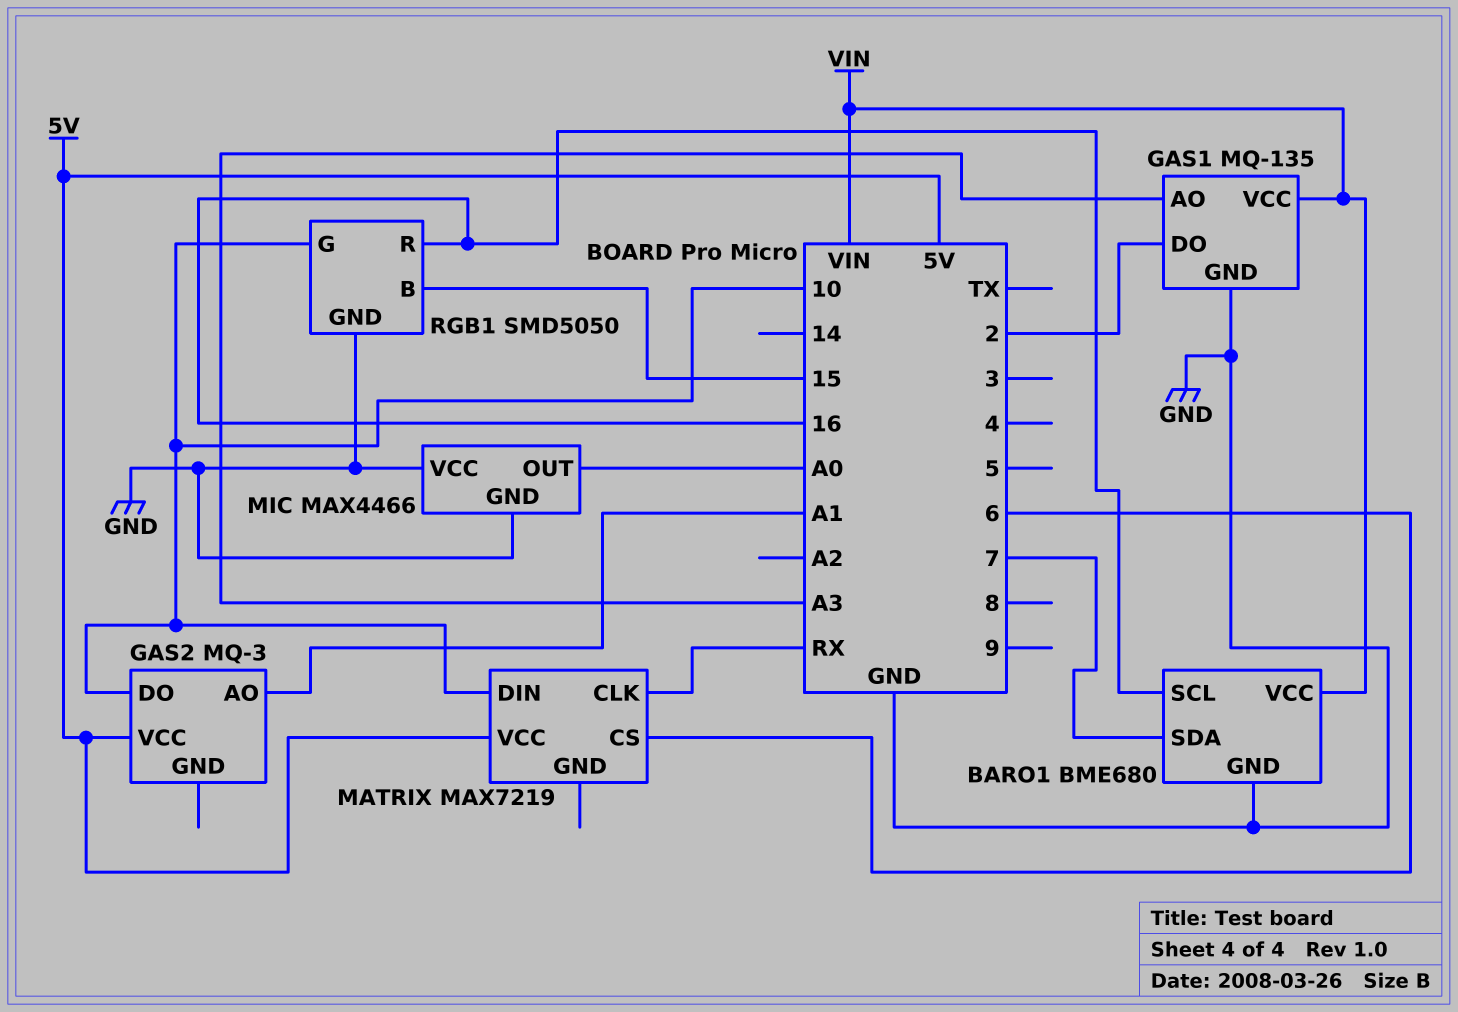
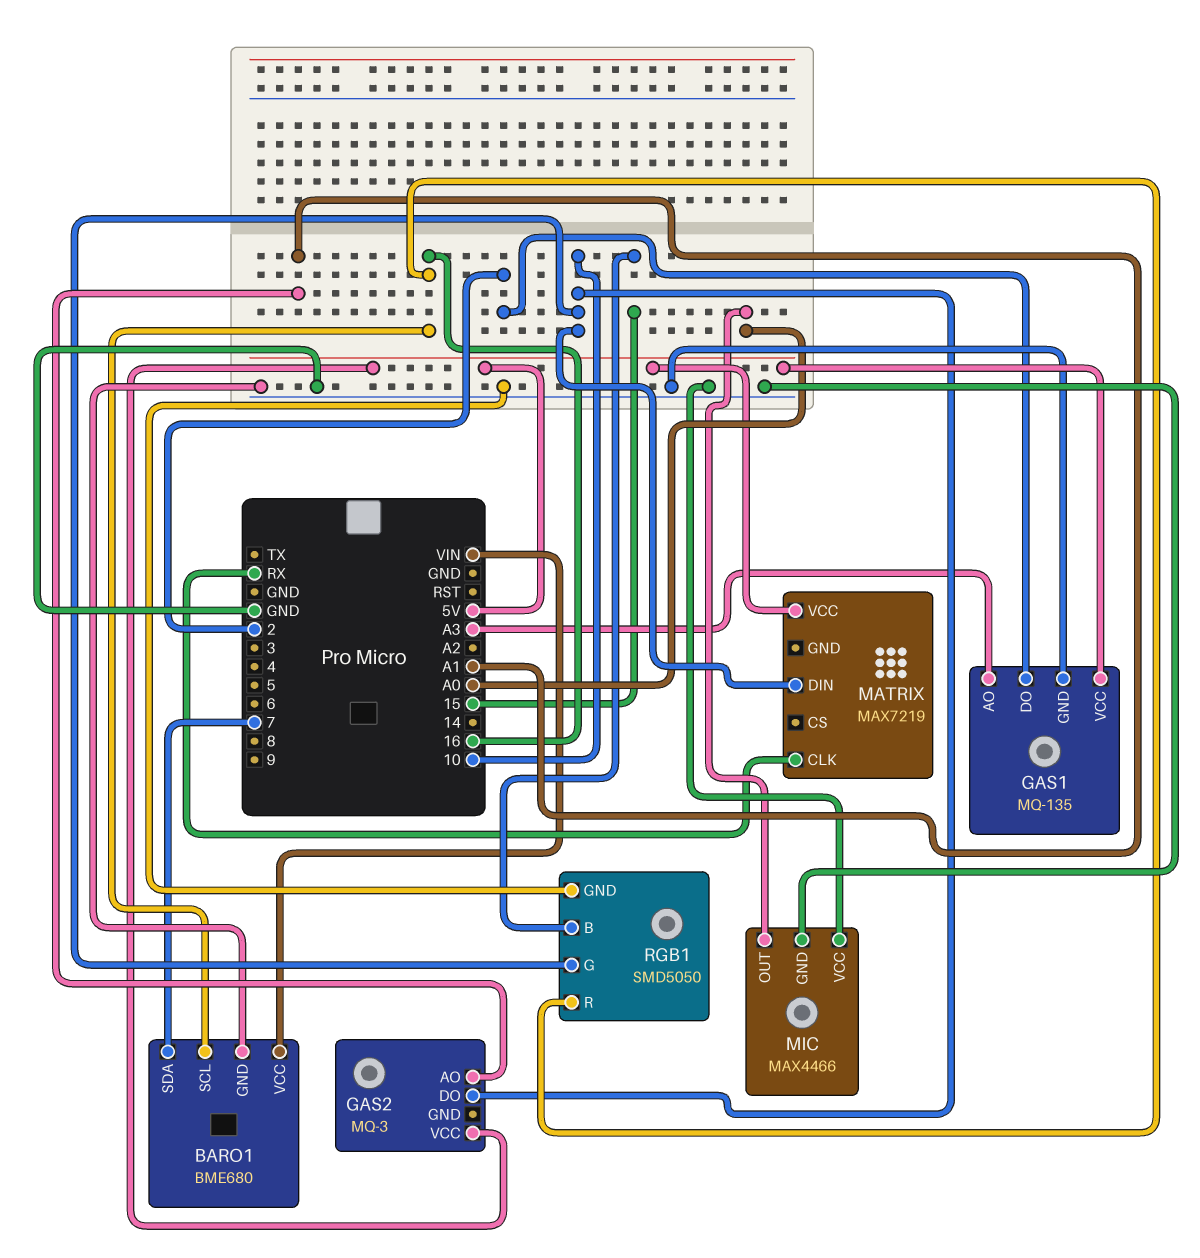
GAS1 pin VCC: VIN -> 5V
MATRIX pin CS: 6 -> none

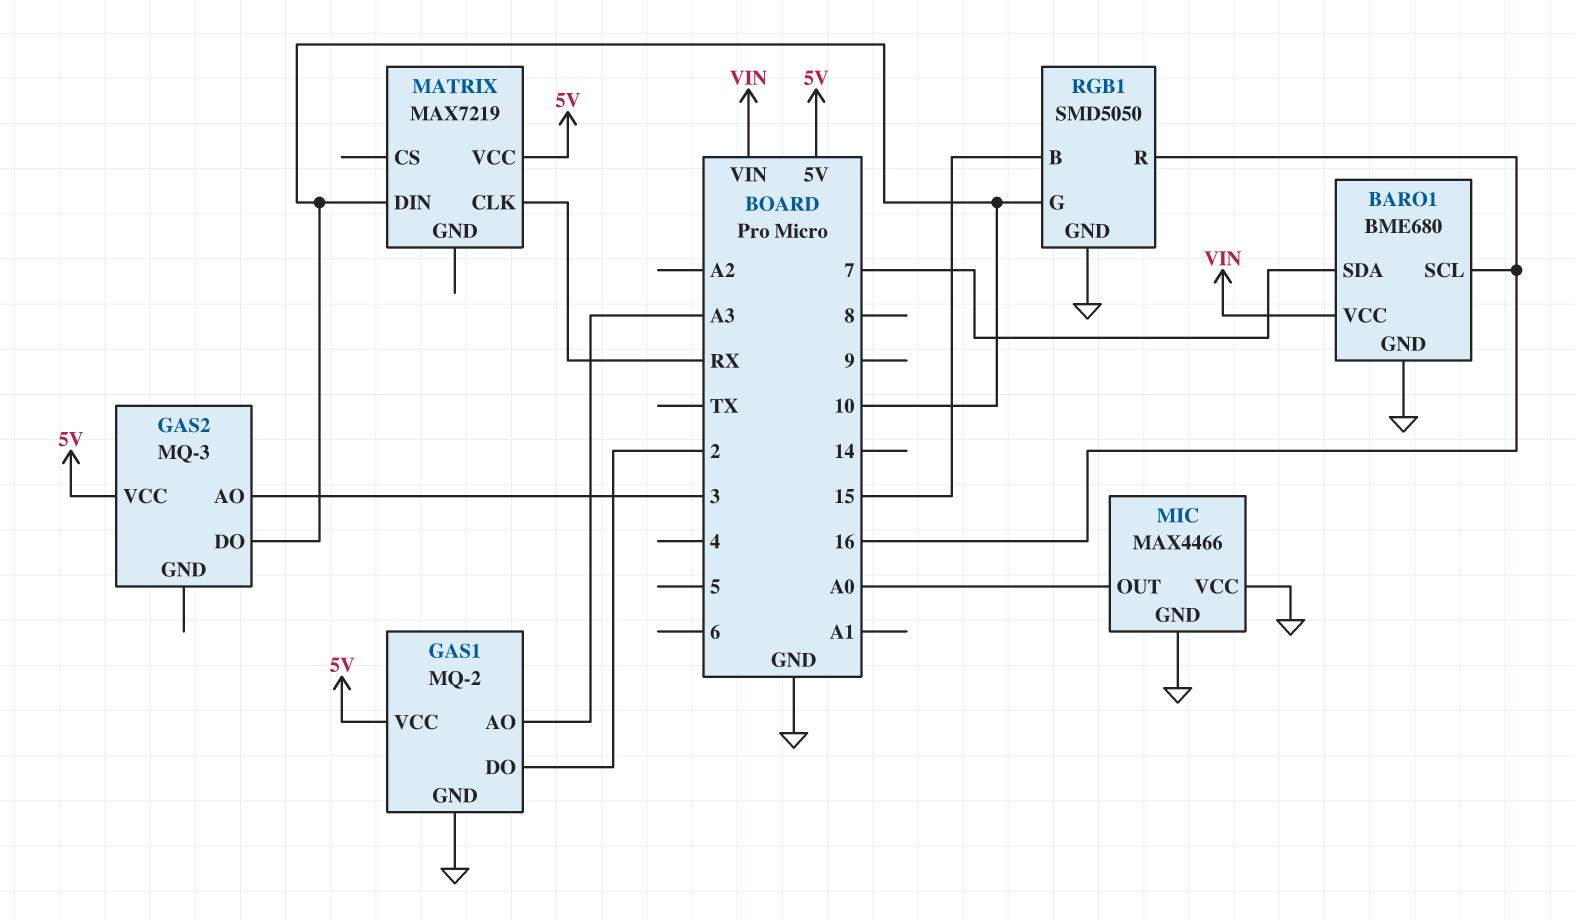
GAS1: MQ-135 -> MQ-2
GAS2 pin AO: A1 -> 3

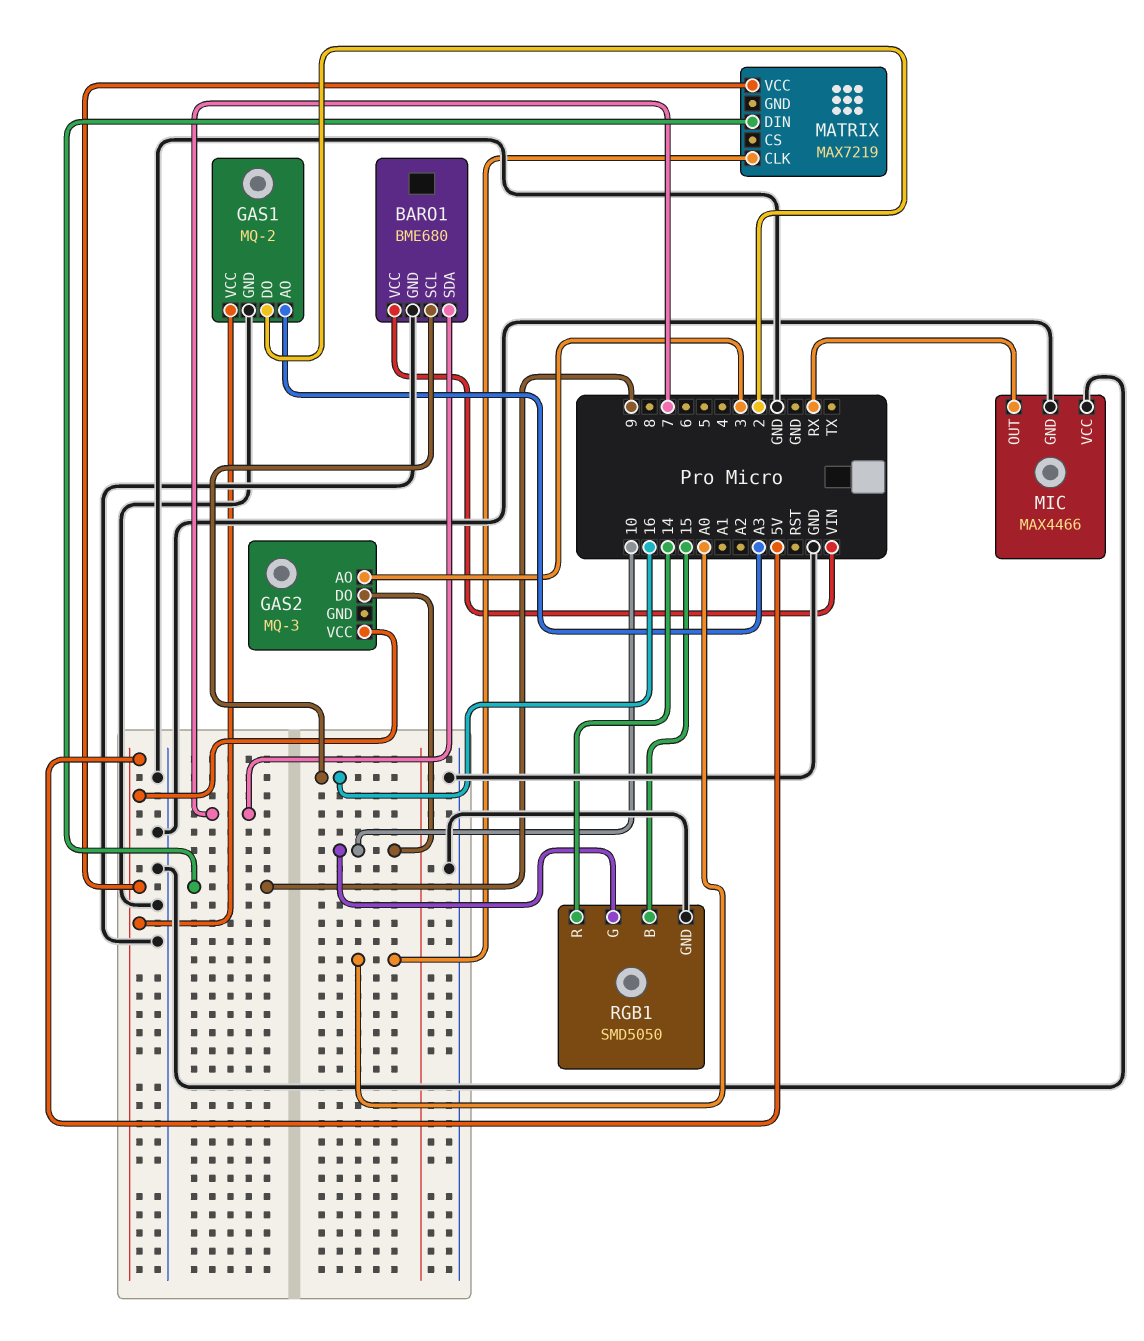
MATRIX pin CLK: RX -> A0
MATRIX pin DIN: 10 -> 9
MIC pin OUT: A0 -> RX
RGB1 pin R: 16 -> 14

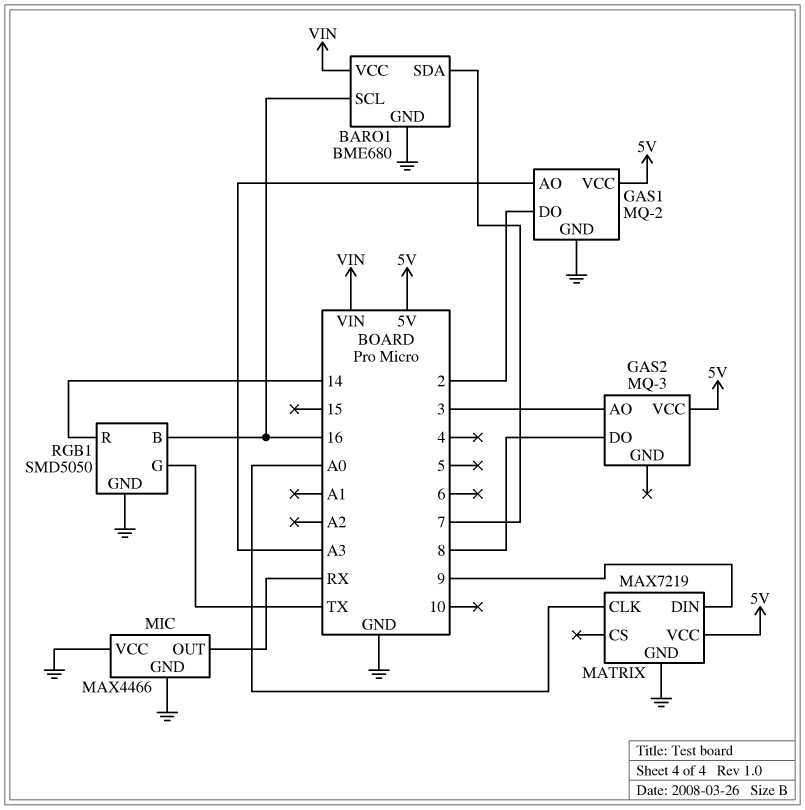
GAS2 pin DO: 10 -> 8
MATRIX pin GND: none -> GND
RGB1 pin B: 15 -> 16
RGB1 pin G: 10 -> TX

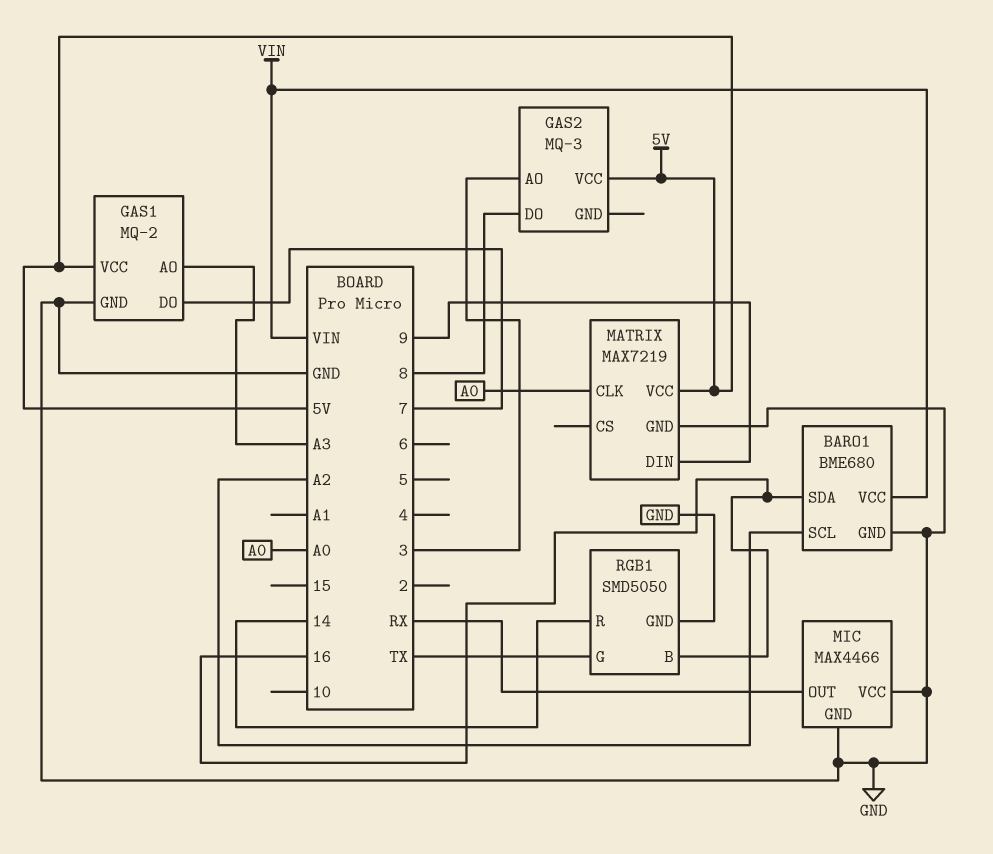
BARO1 pin SCL: 16 -> A2
BARO1 pin SDA: 7 -> 16
GAS1 pin DO: 2 -> 7

